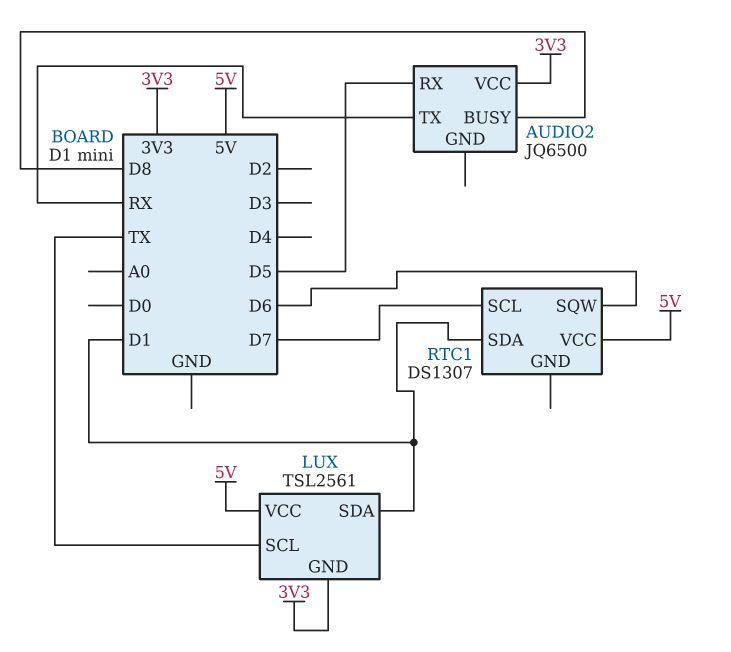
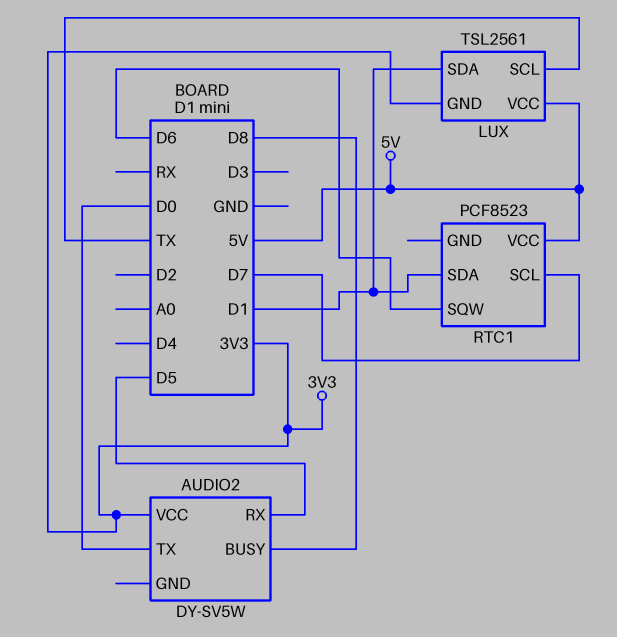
AUDIO2: JQ6500 -> DY-SV5W
AUDIO2 pin TX: RX -> D0
RTC1: DS1307 -> PCF8523

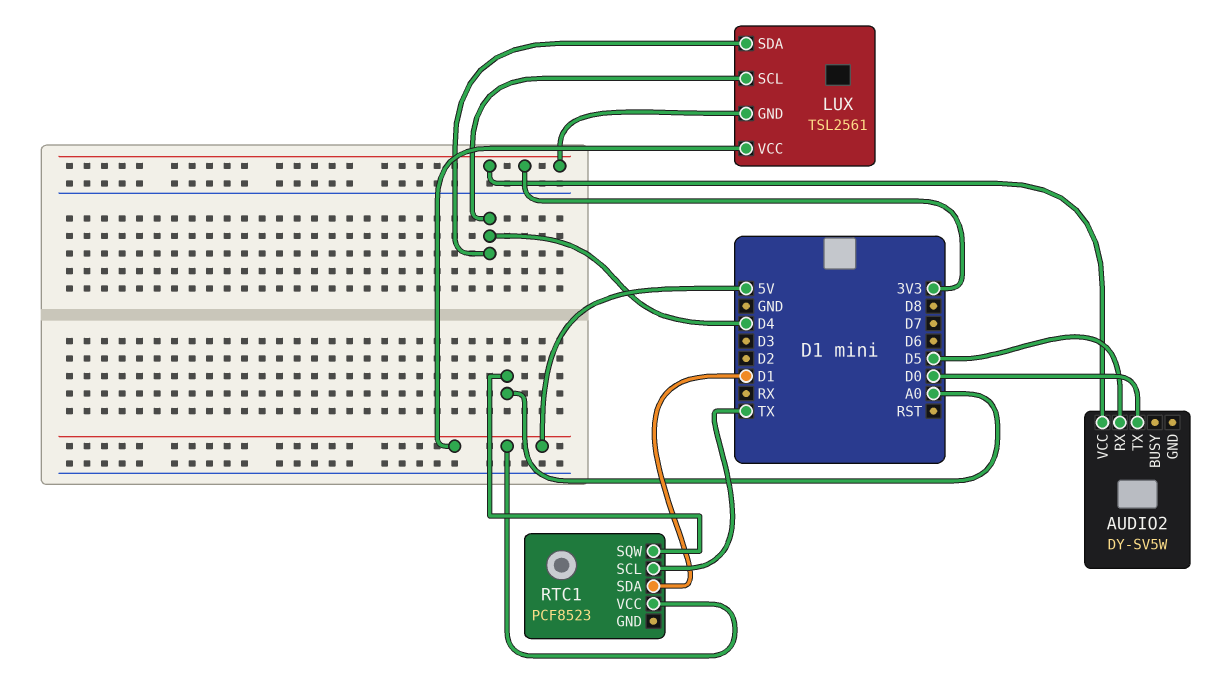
AUDIO2 pin BUSY: D8 -> none
LUX pin SCL: TX -> D4
LUX pin SDA: D1 -> D4
RTC1 pin SCL: D7 -> TX
RTC1 pin SQW: D6 -> A0

